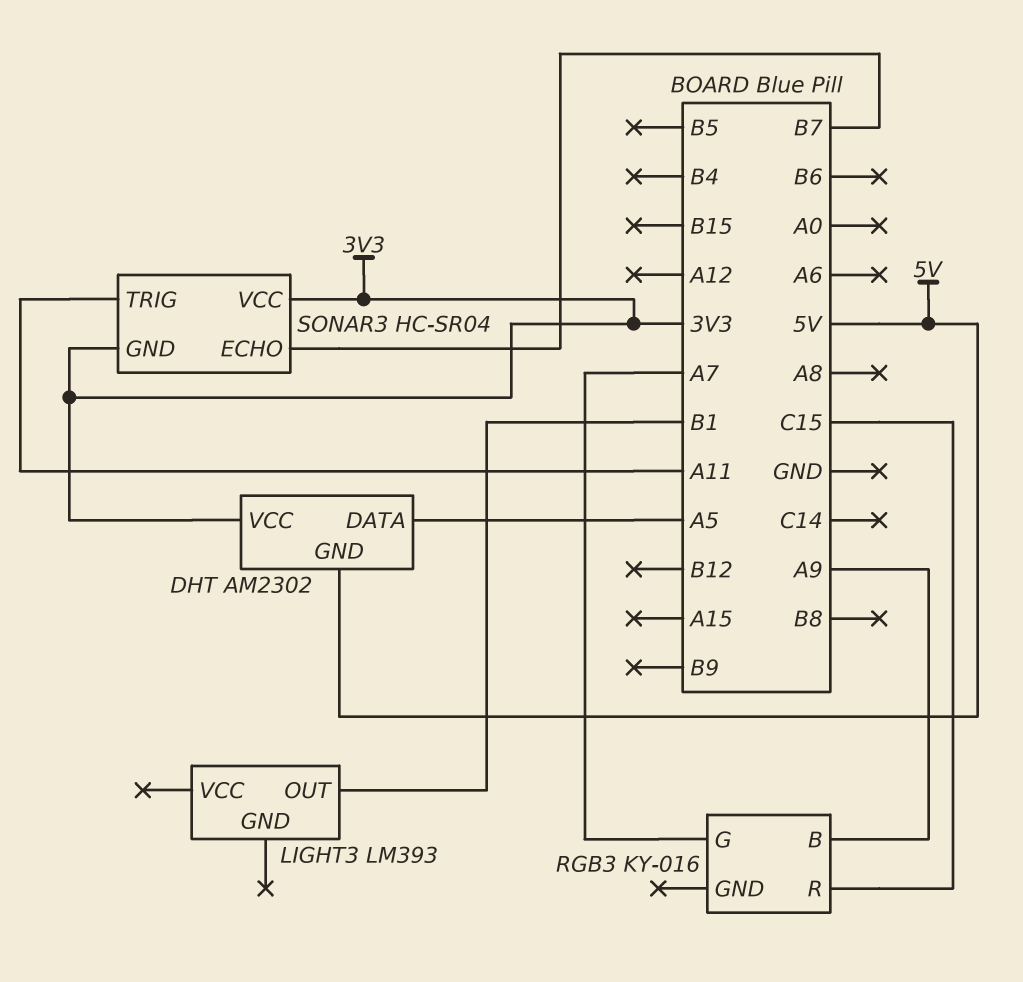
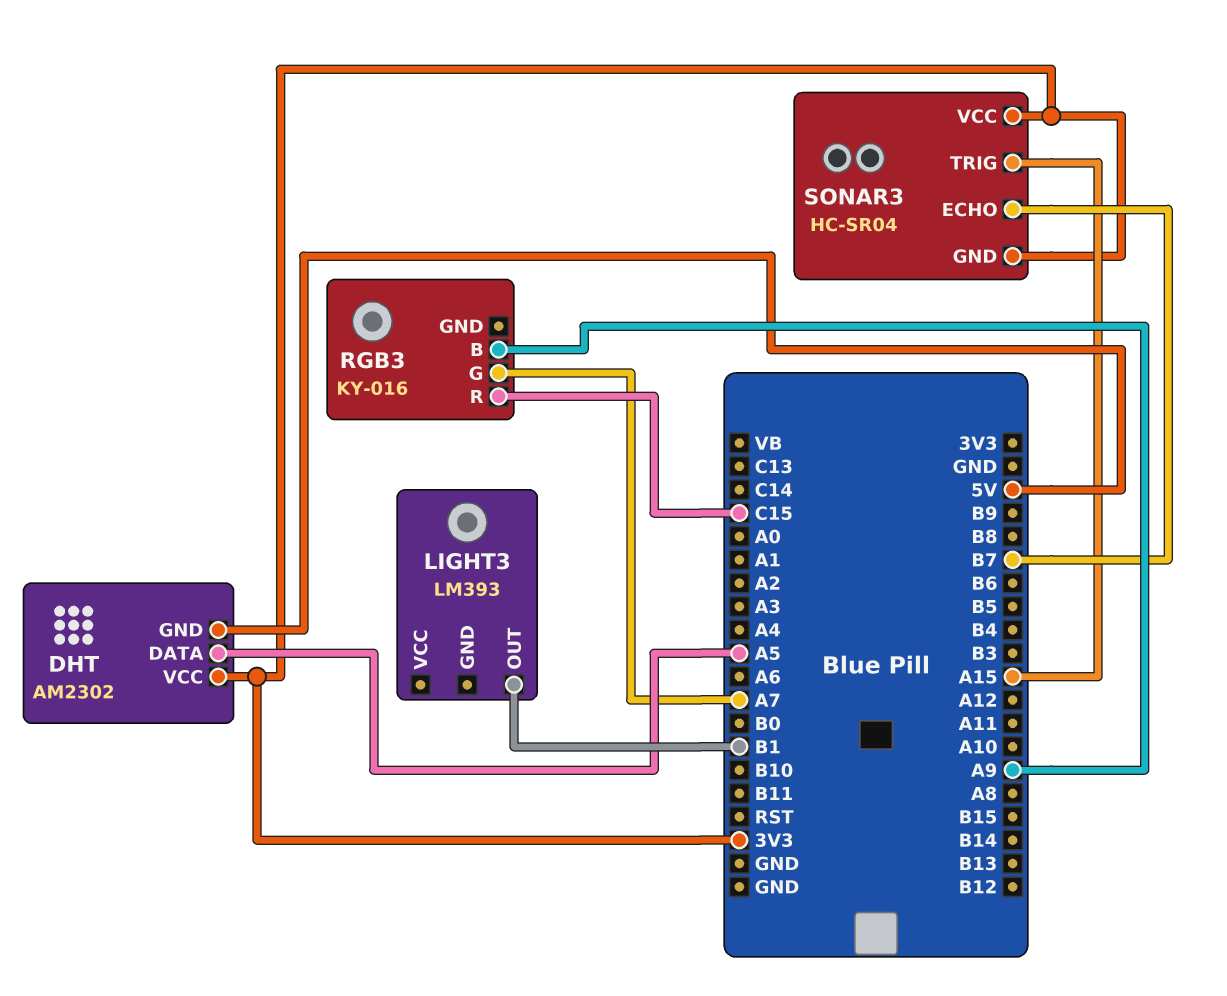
SONAR3 pin TRIG: A11 -> A15

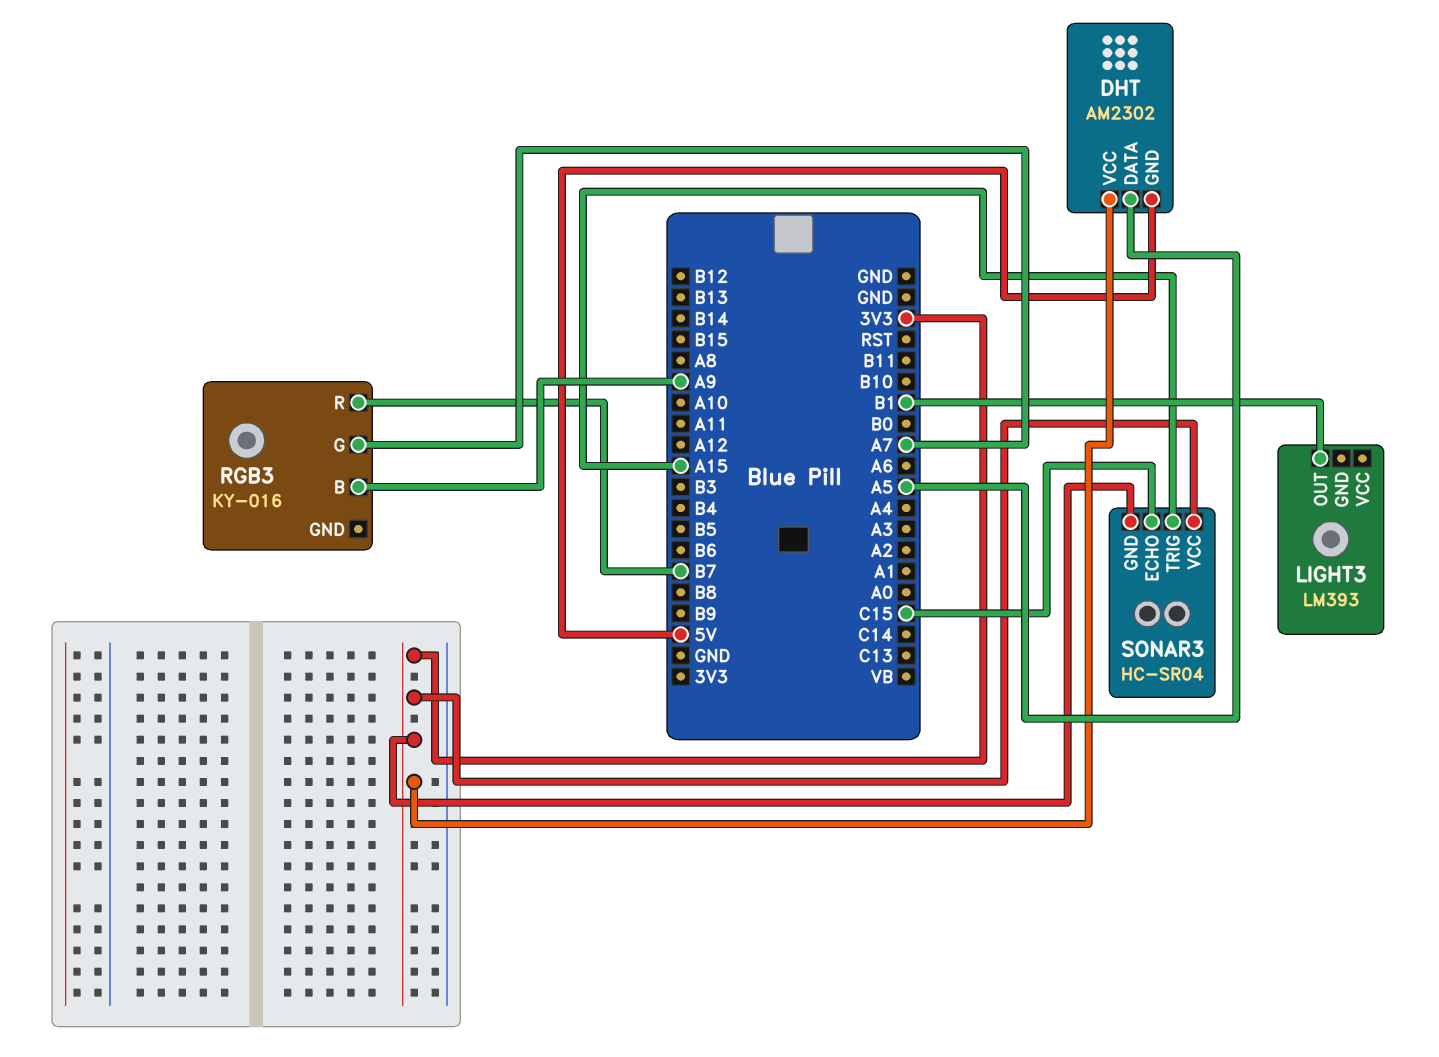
RGB3 pin R: C15 -> B7
SONAR3 pin ECHO: B7 -> C15

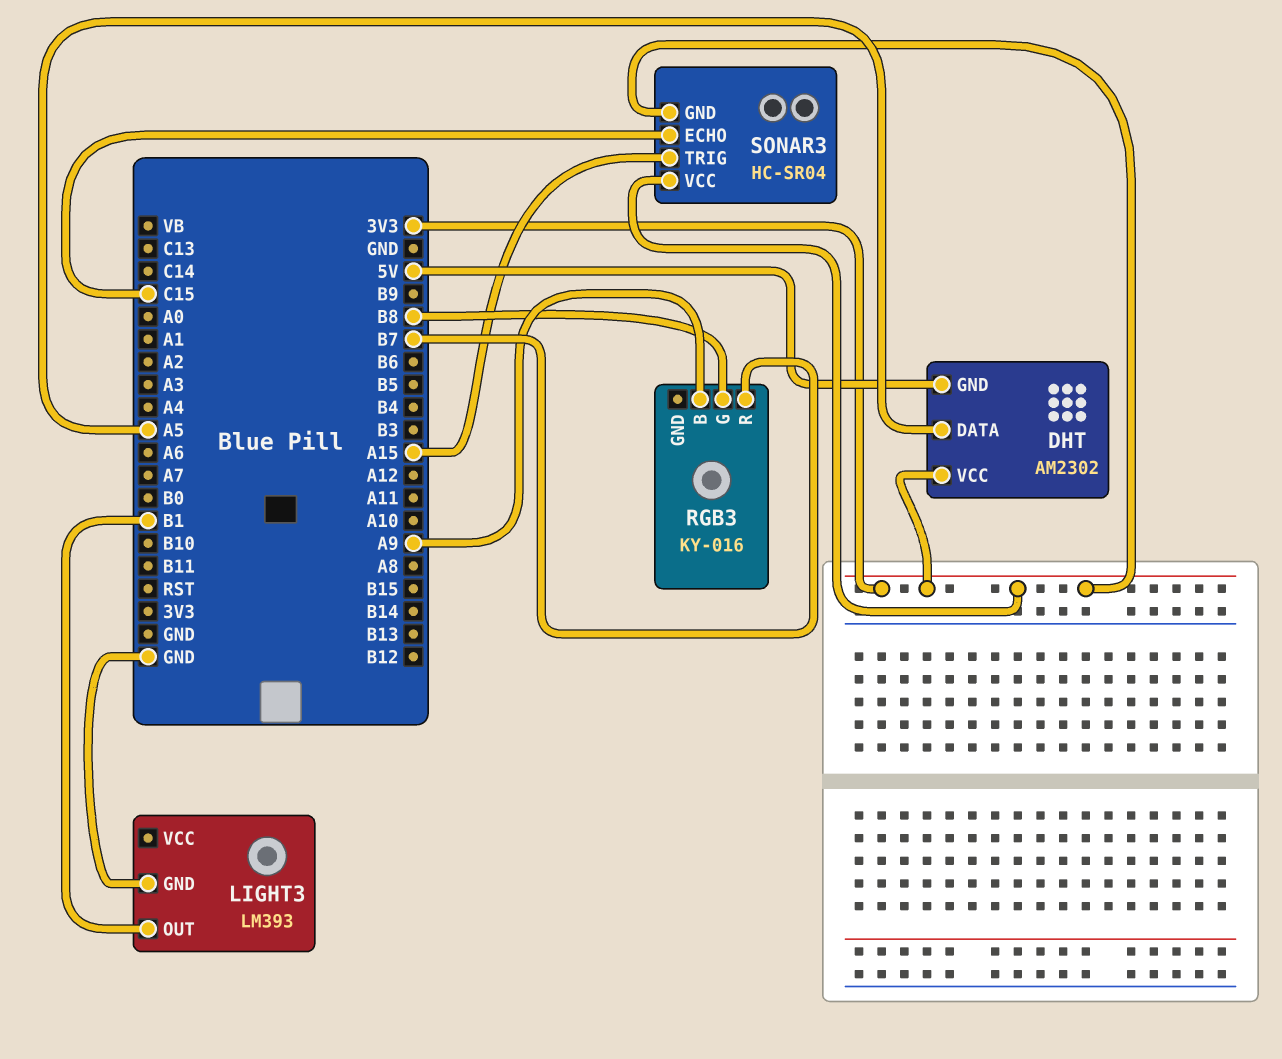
LIGHT3 pin GND: none -> GND
RGB3 pin G: A7 -> B8

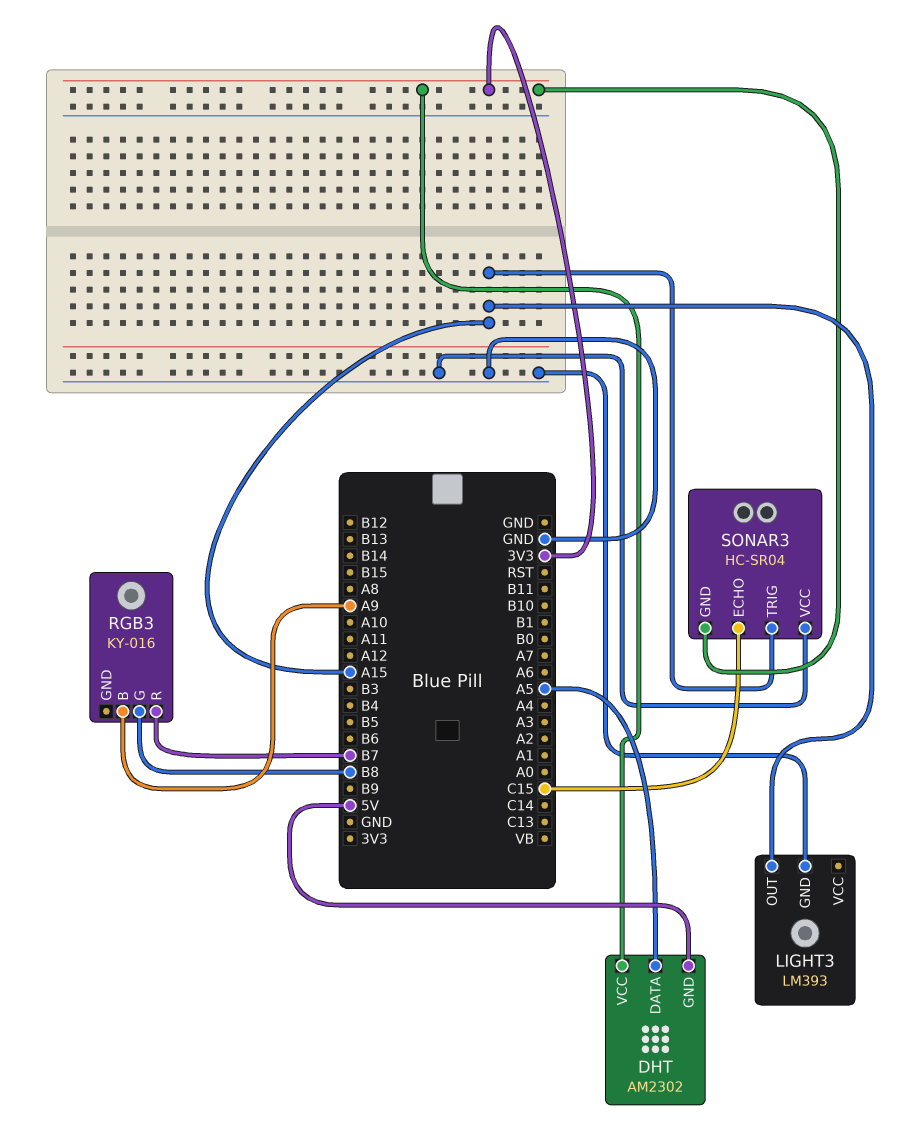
LIGHT3 pin OUT: B1 -> A15
SONAR3 pin VCC: 3V3 -> GND

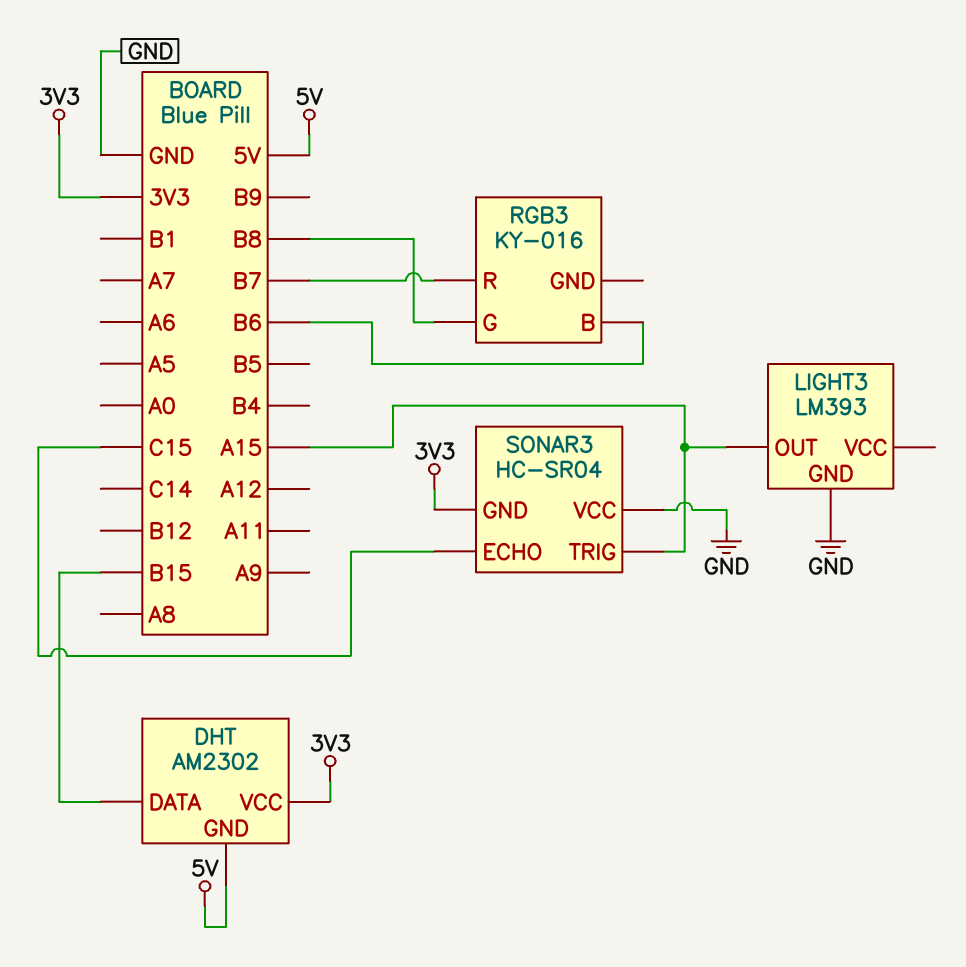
DHT pin DATA: A5 -> B15
RGB3 pin B: A9 -> B6

